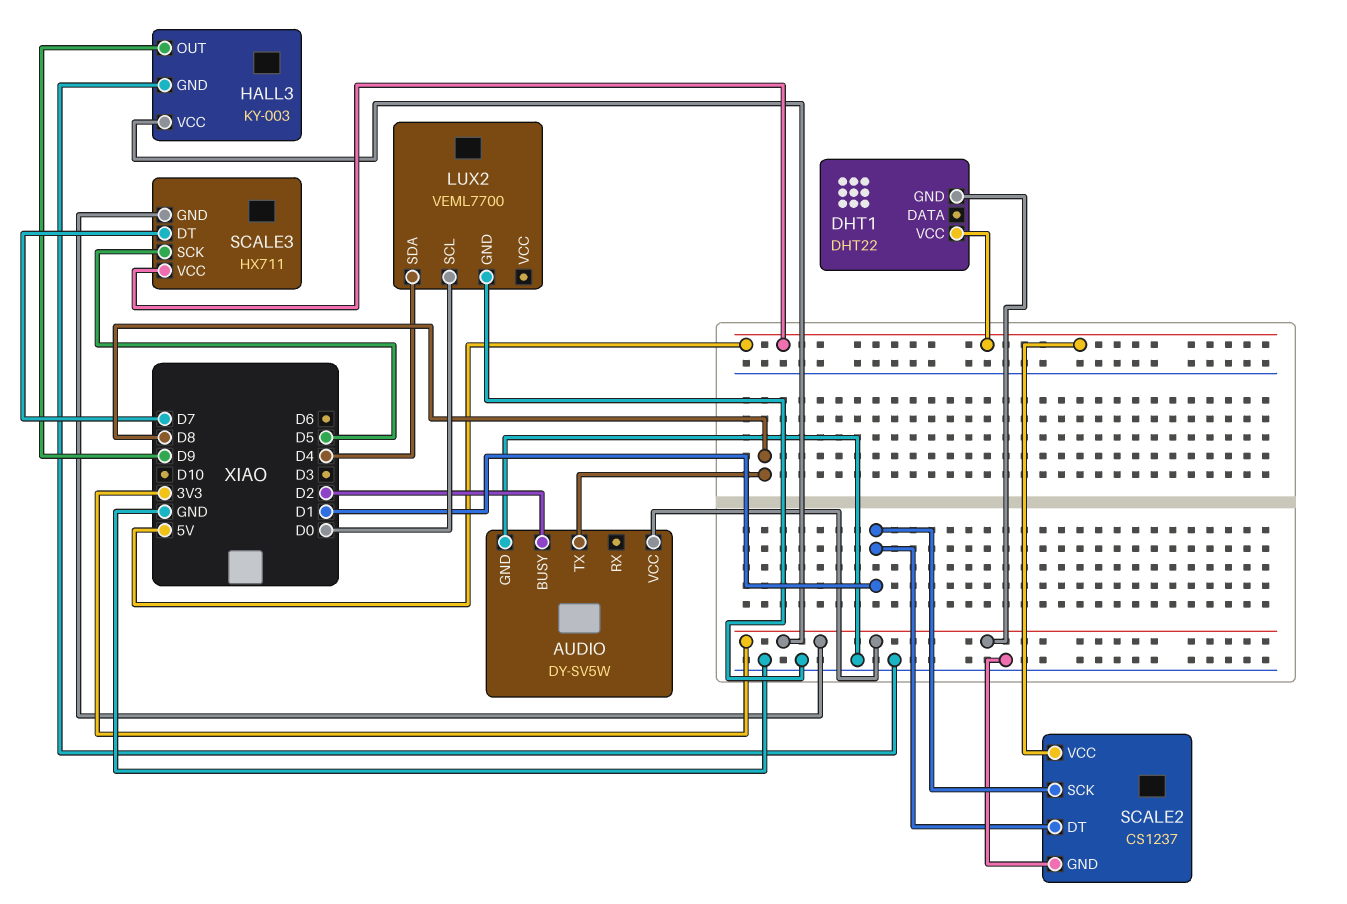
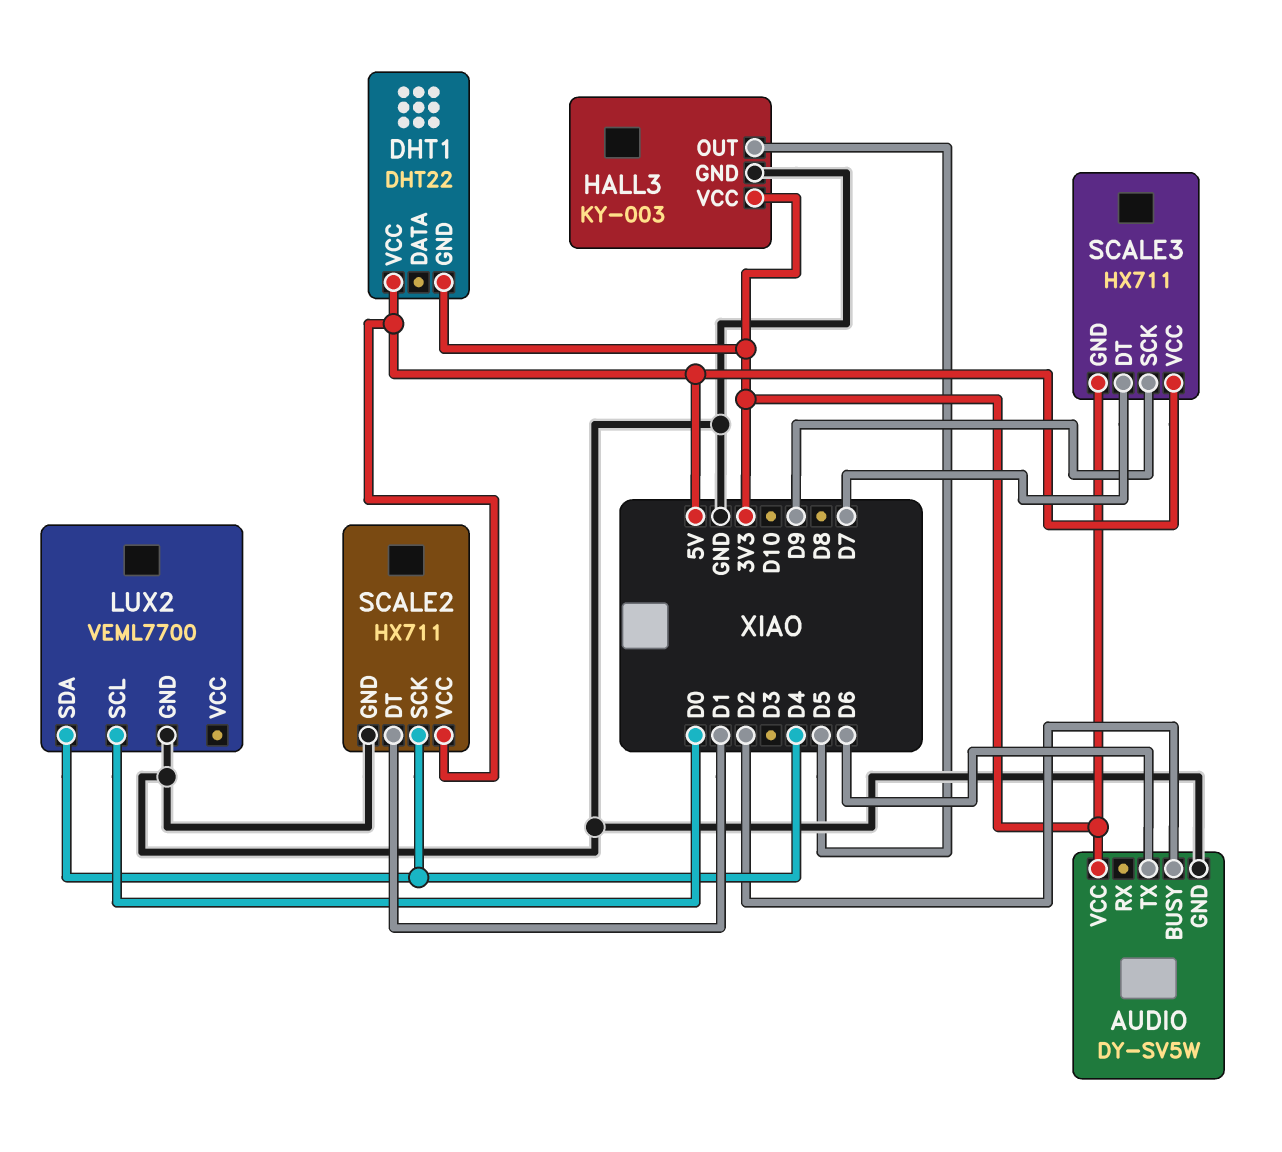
AUDIO pin TX: D8 -> D6
HALL3 pin OUT: D9 -> D5
SCALE2: CS1237 -> HX711
SCALE2 pin SCK: D1 -> D4
SCALE3 pin SCK: D5 -> D9

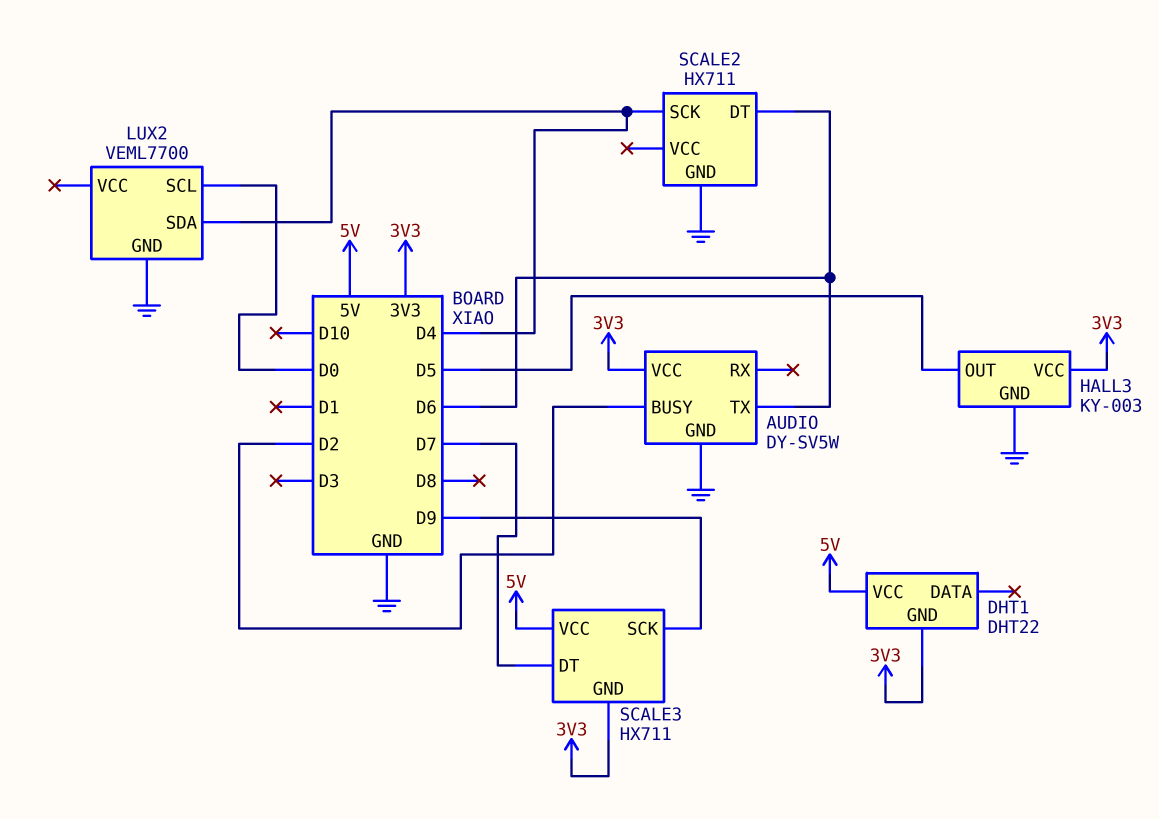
SCALE2 pin DT: D1 -> D6
SCALE2 pin VCC: 5V -> none

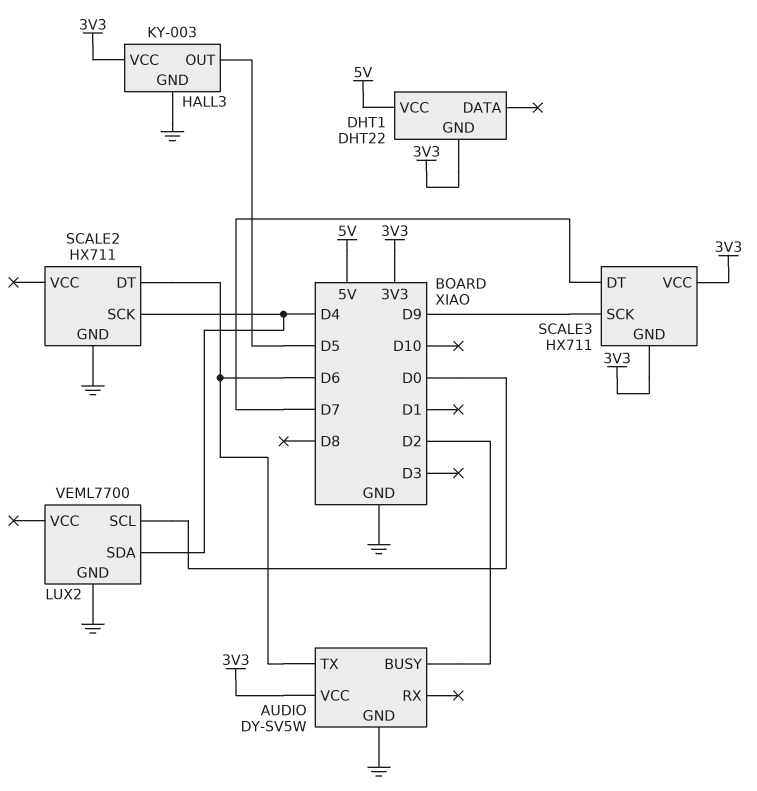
SCALE3 pin VCC: 5V -> 3V3

